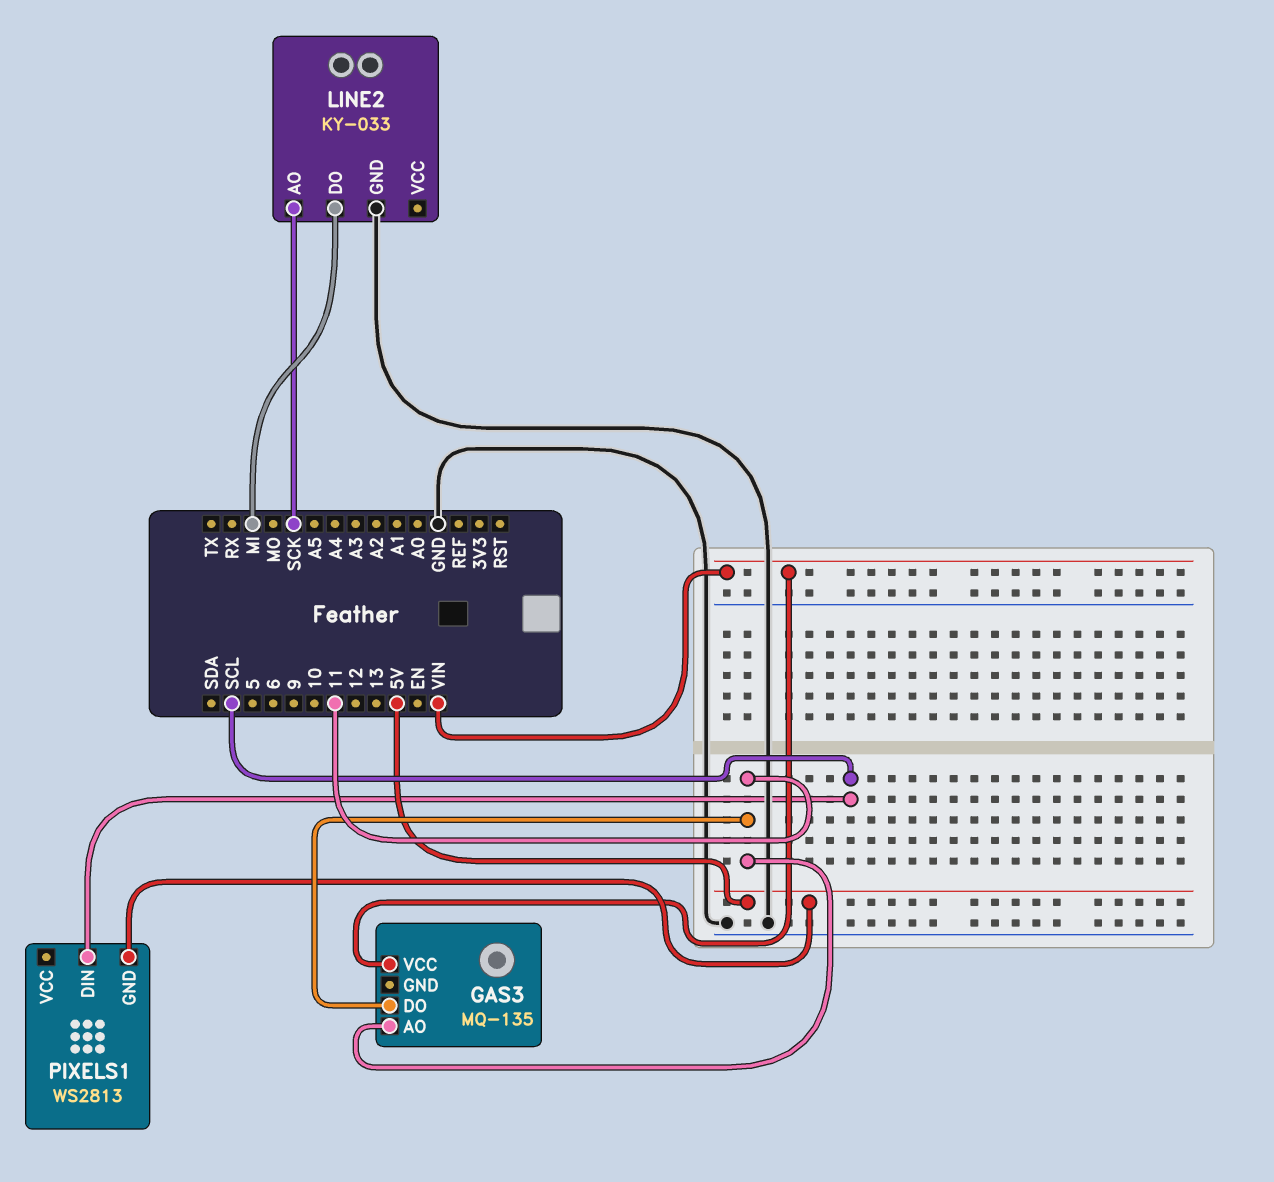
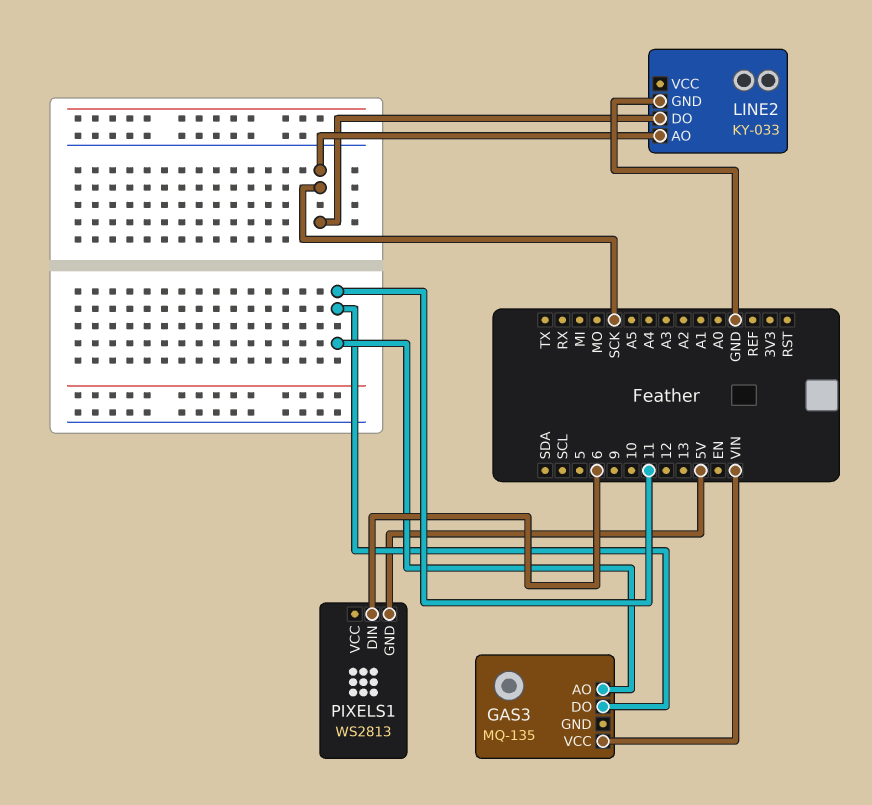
LINE2 pin DO: MI -> SCK
PIXELS1 pin DIN: SCL -> 6

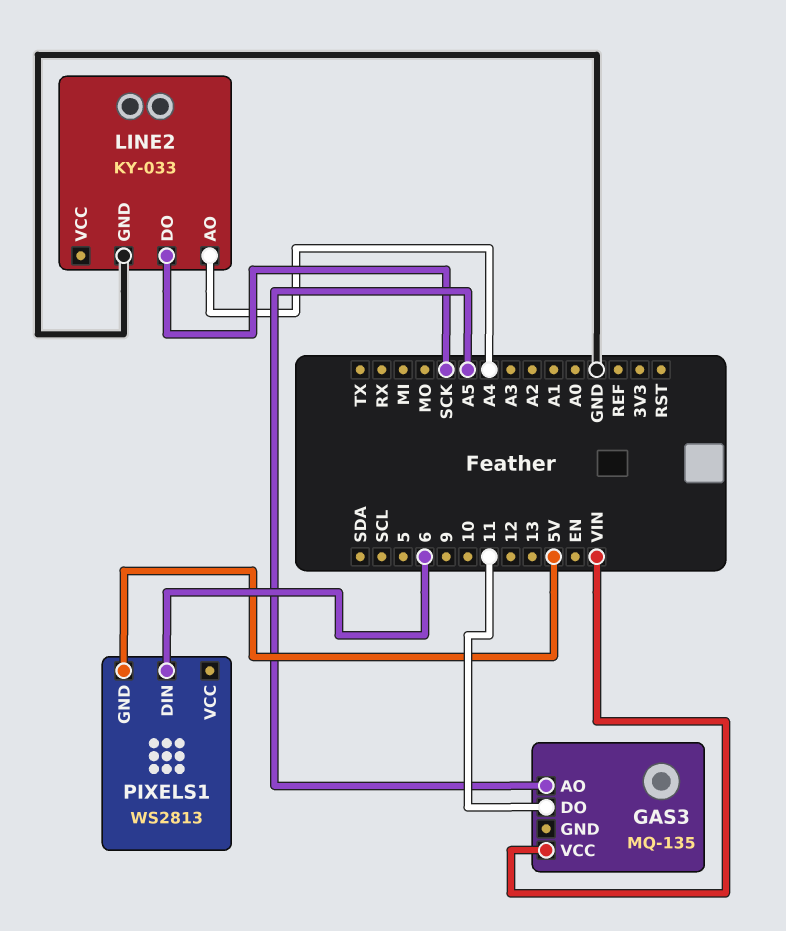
GAS3 pin AO: 11 -> A5
LINE2 pin AO: SCK -> A4

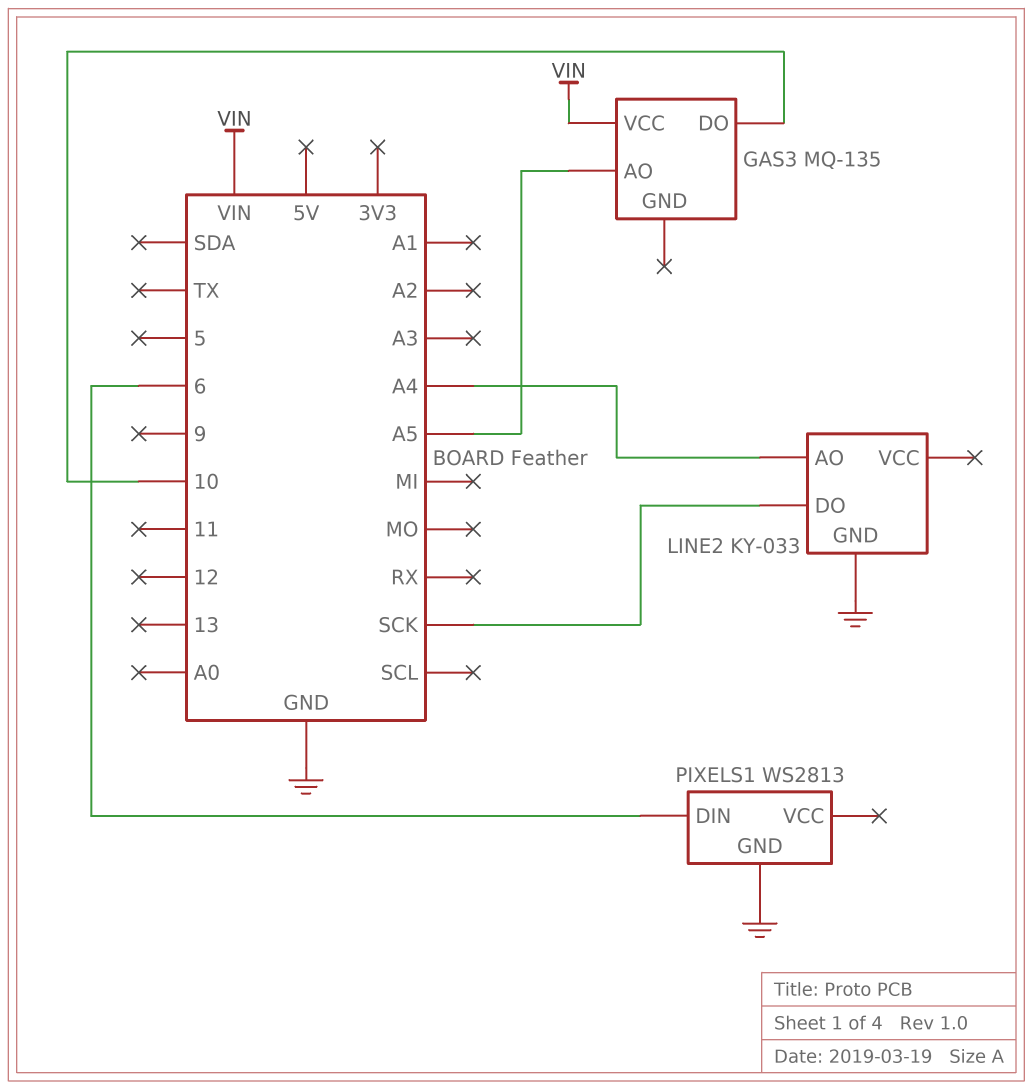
GAS3 pin DO: 11 -> 10
PIXELS1 pin GND: 5V -> GND

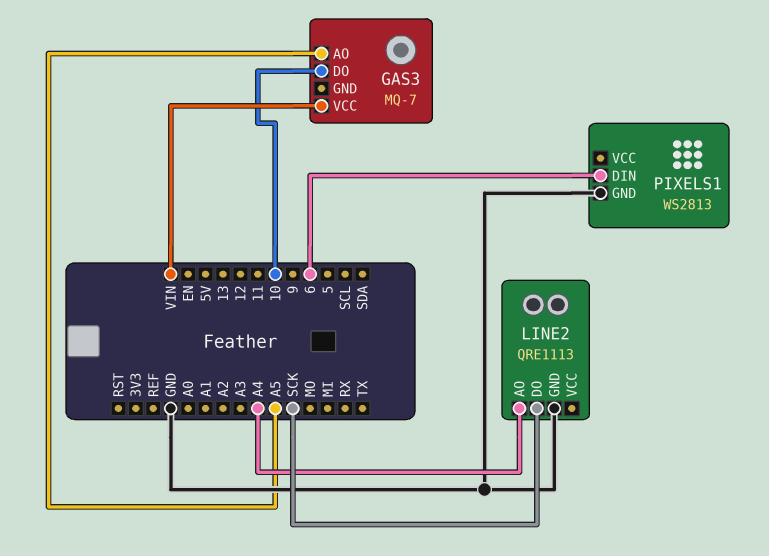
GAS3: MQ-135 -> MQ-7
LINE2: KY-033 -> QRE1113

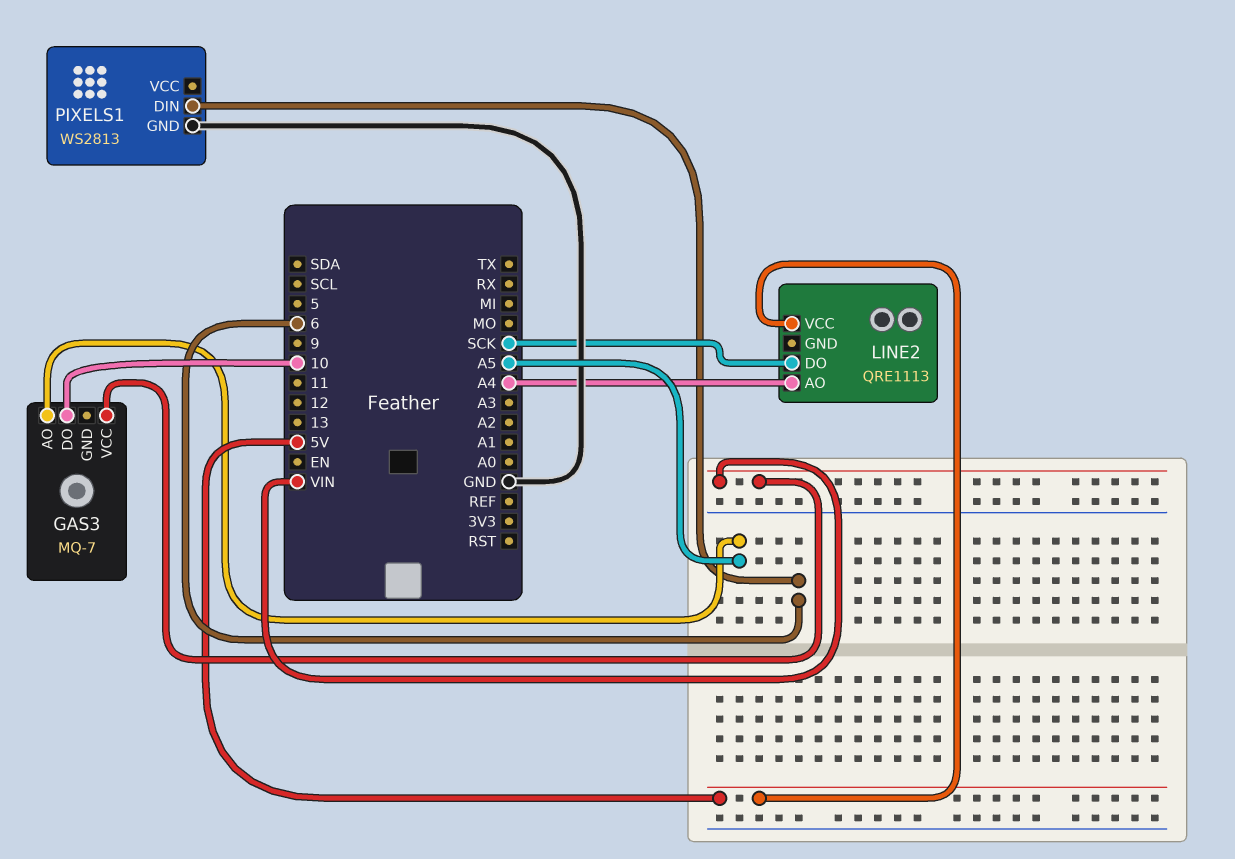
LINE2 pin GND: GND -> none
LINE2 pin VCC: none -> 5V

